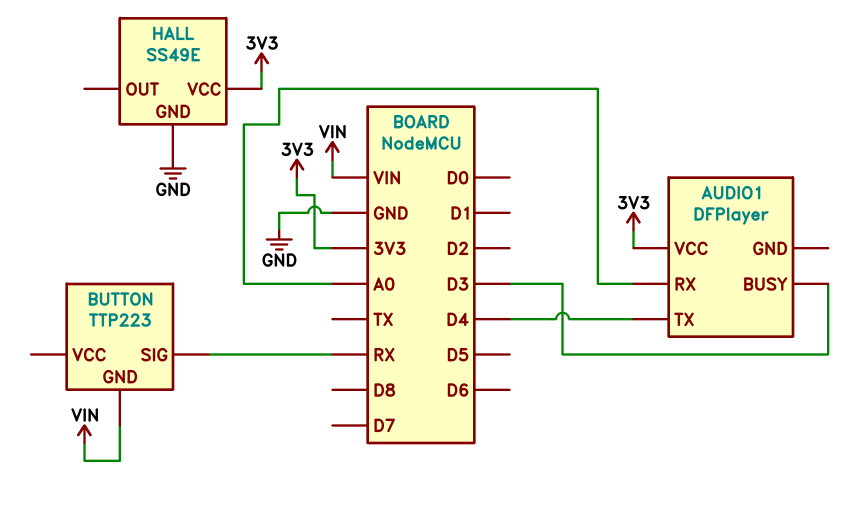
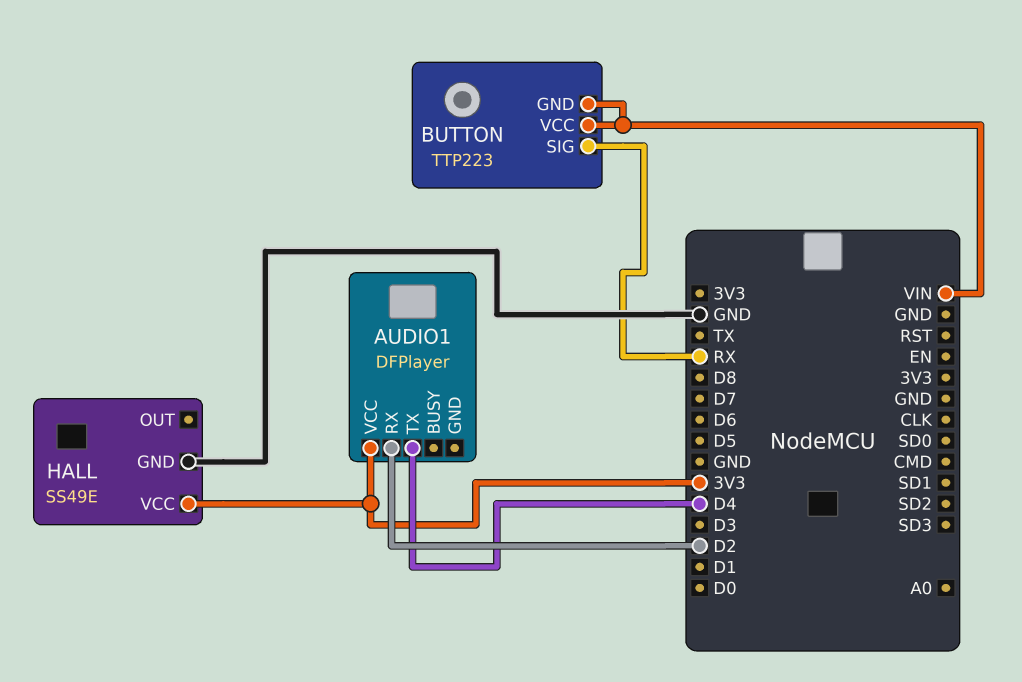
AUDIO1 pin BUSY: D3 -> none
AUDIO1 pin RX: A0 -> D2
BUTTON pin VCC: none -> VIN

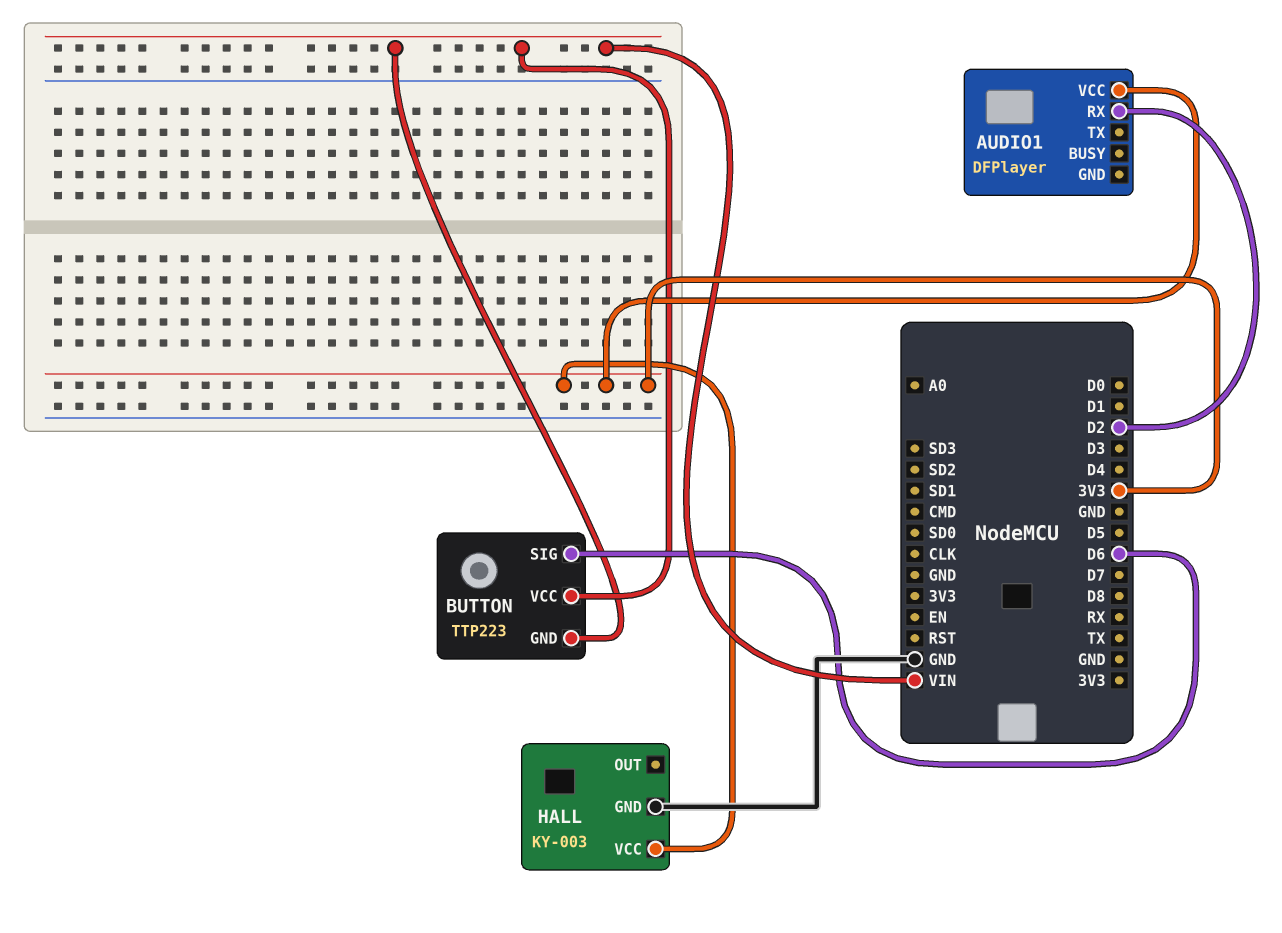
AUDIO1 pin TX: D4 -> none
BUTTON pin SIG: RX -> D6
HALL: SS49E -> KY-003

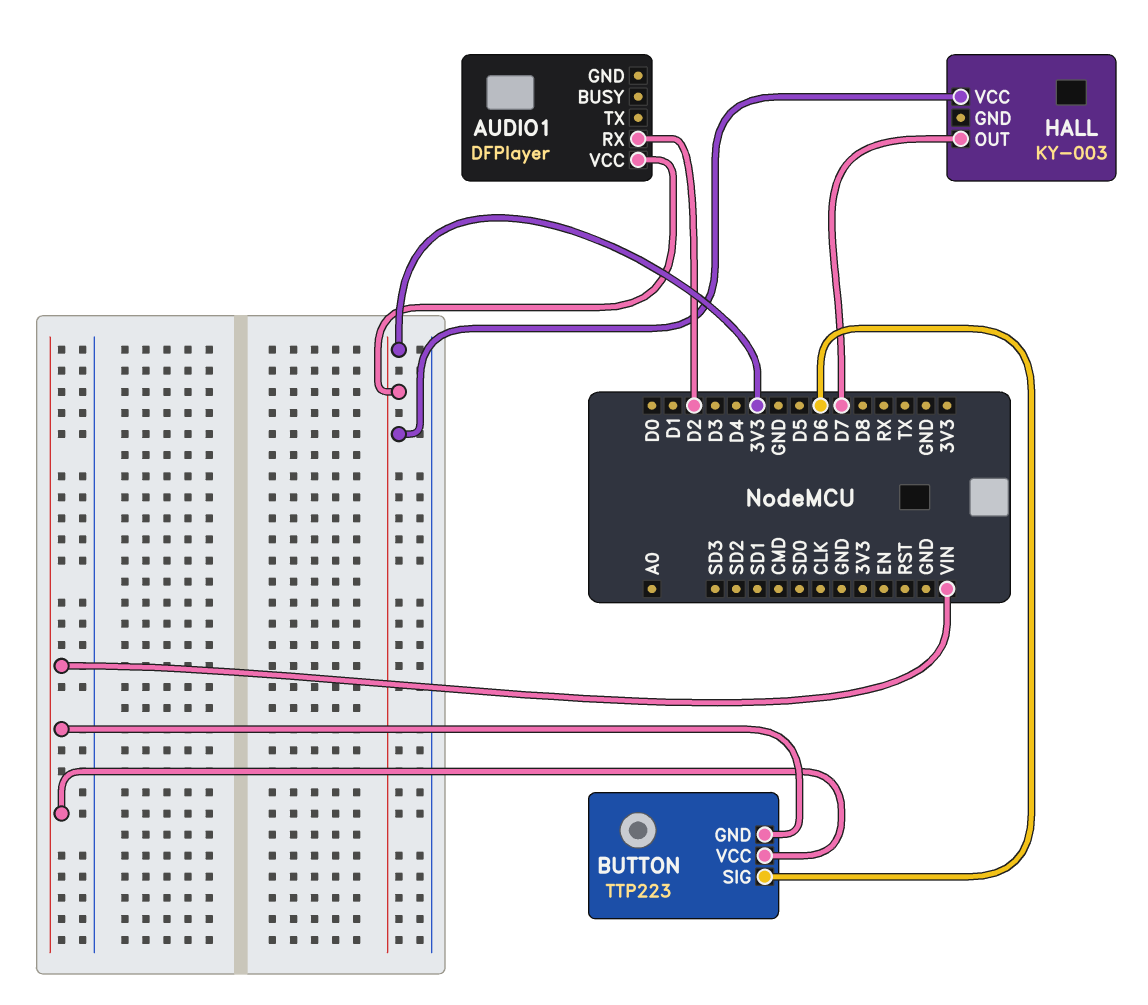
HALL pin GND: GND -> none
HALL pin OUT: none -> D7

